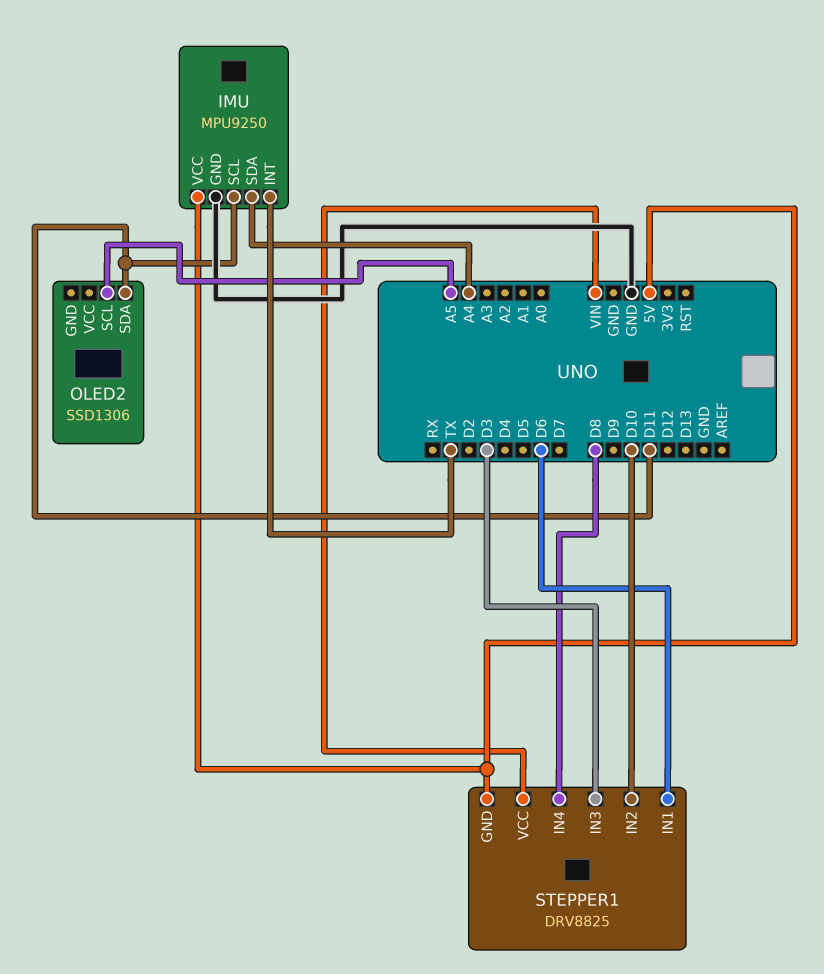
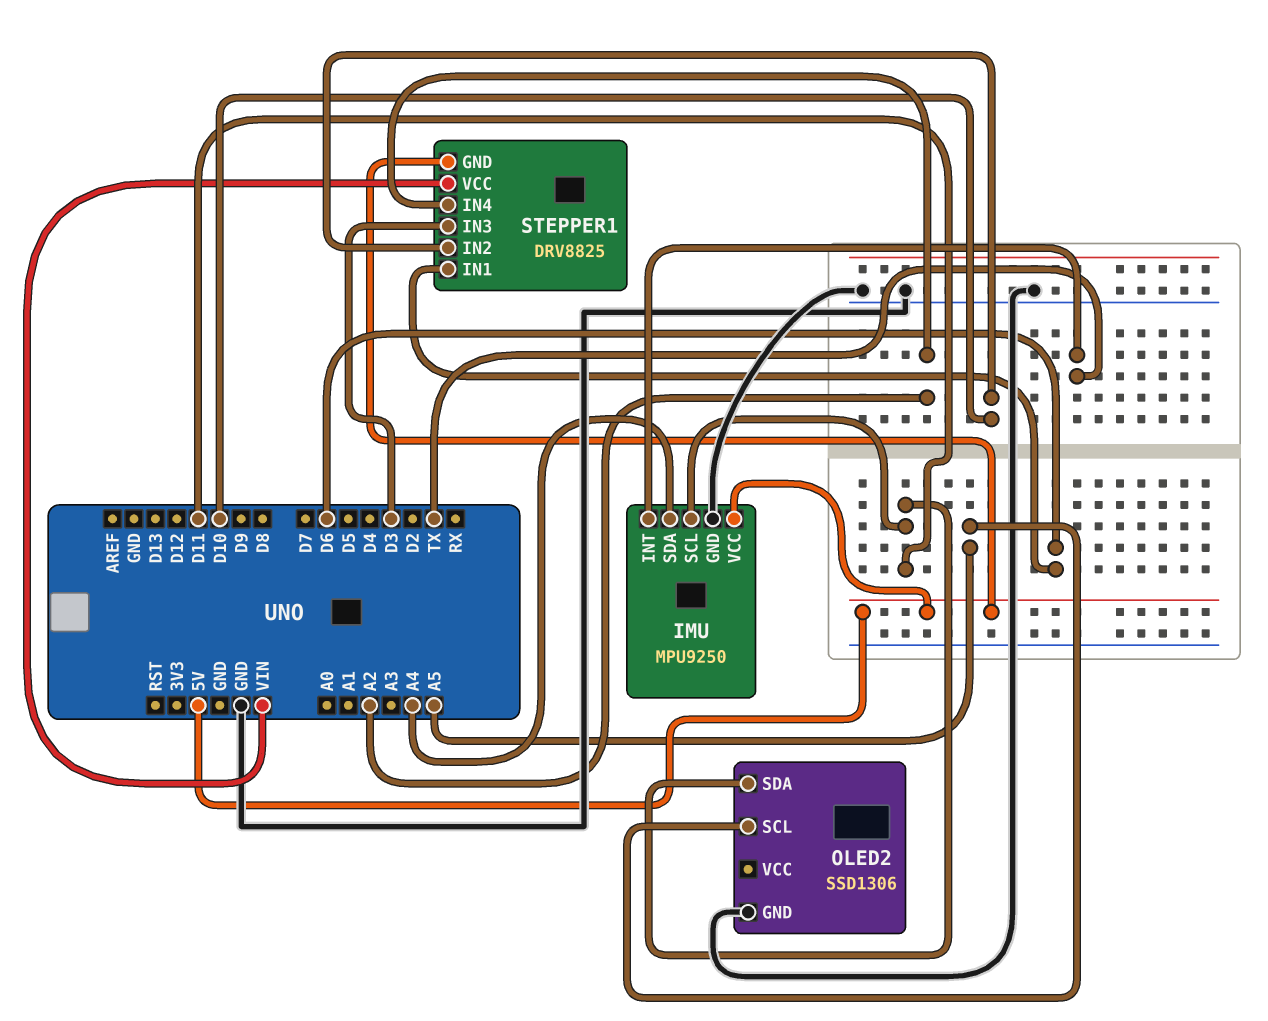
OLED2 pin GND: none -> GND
STEPPER1 pin IN4: D8 -> A2

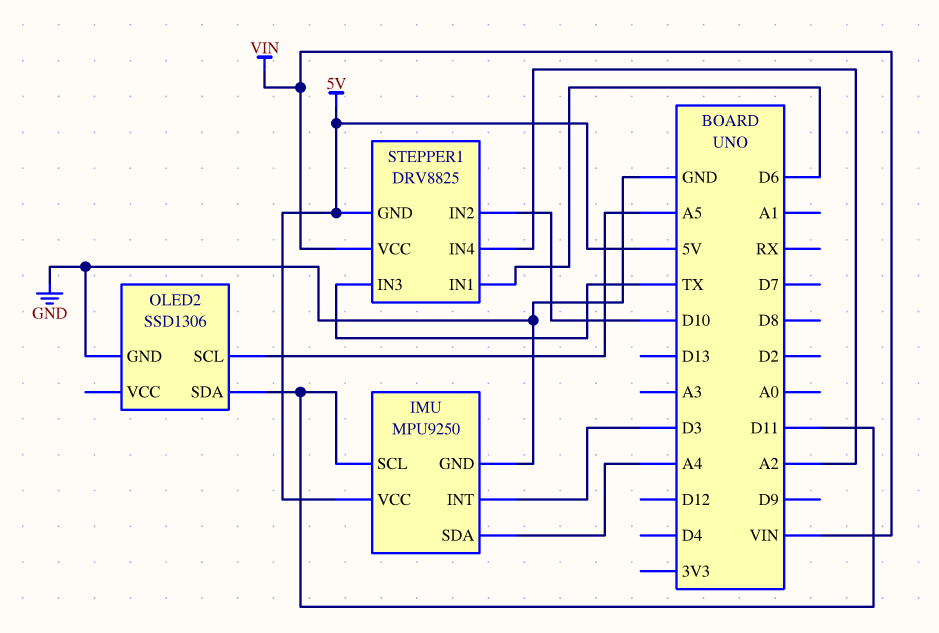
IMU pin INT: TX -> D3
STEPPER1 pin IN3: D3 -> TX

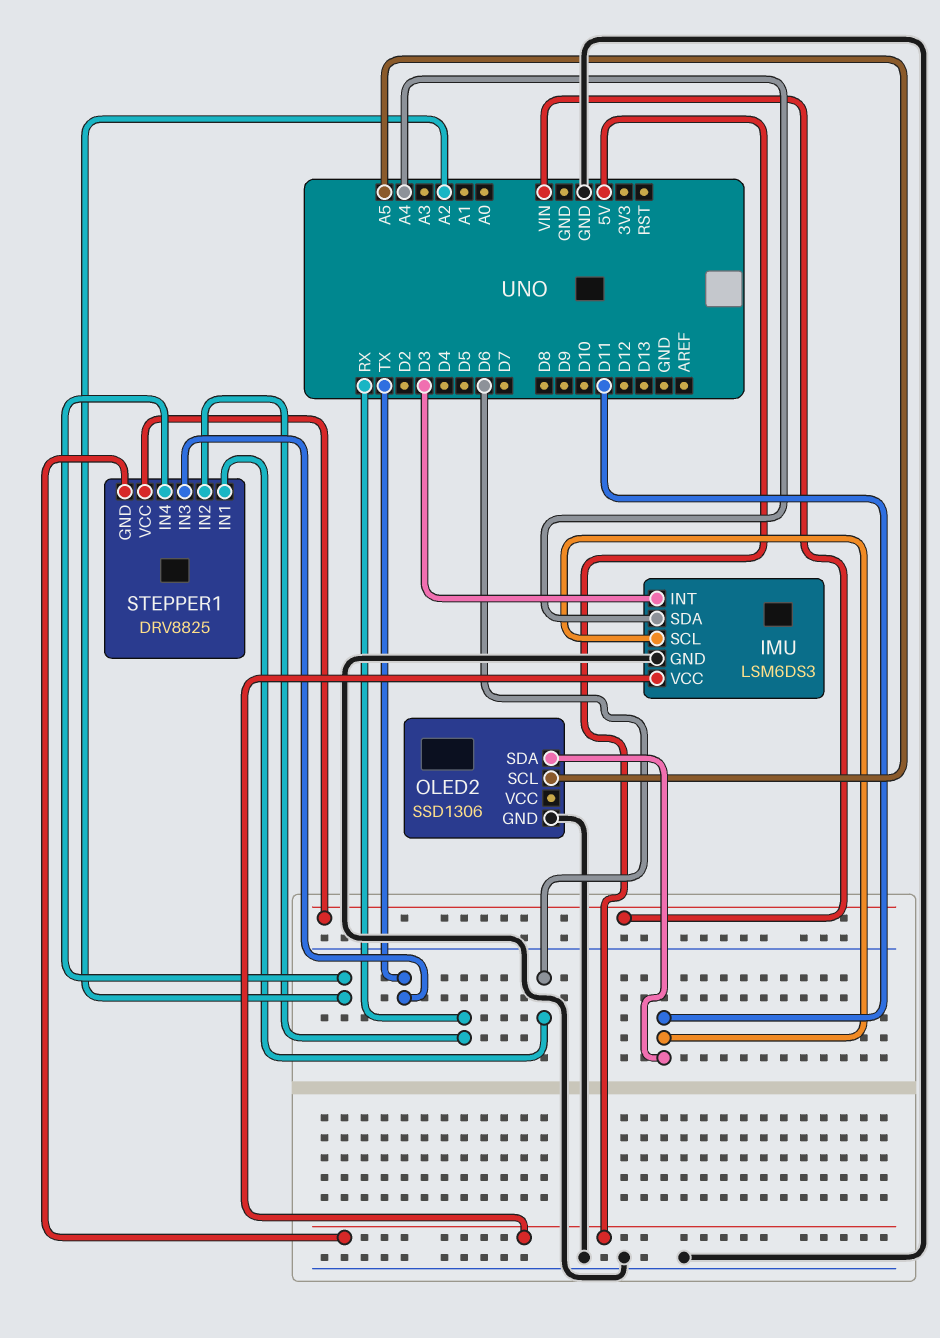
IMU: MPU9250 -> LSM6DS3
STEPPER1 pin IN2: D10 -> RX

